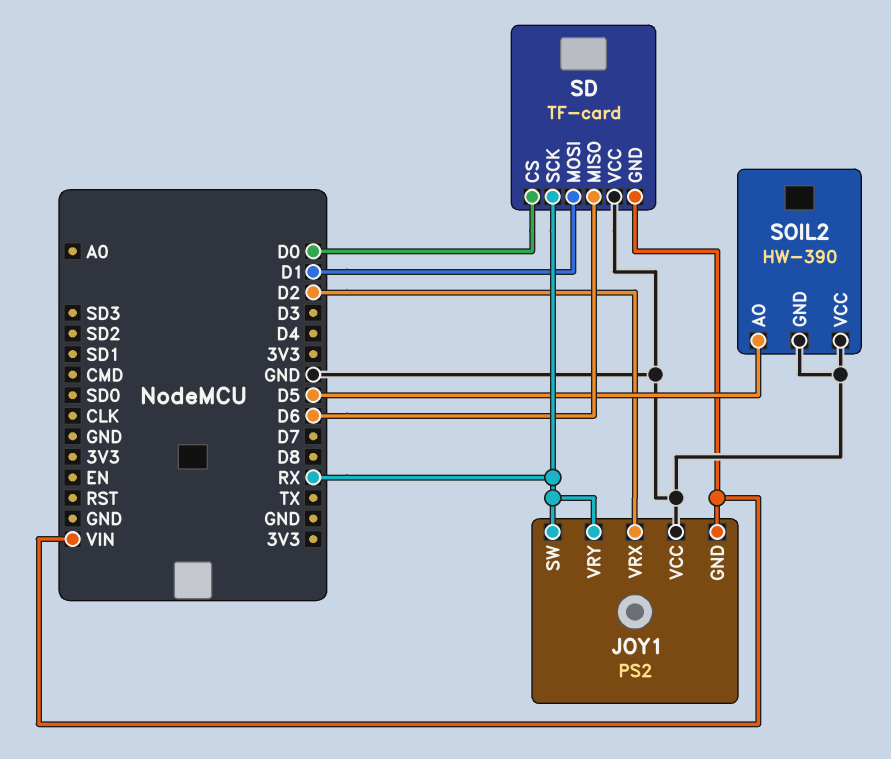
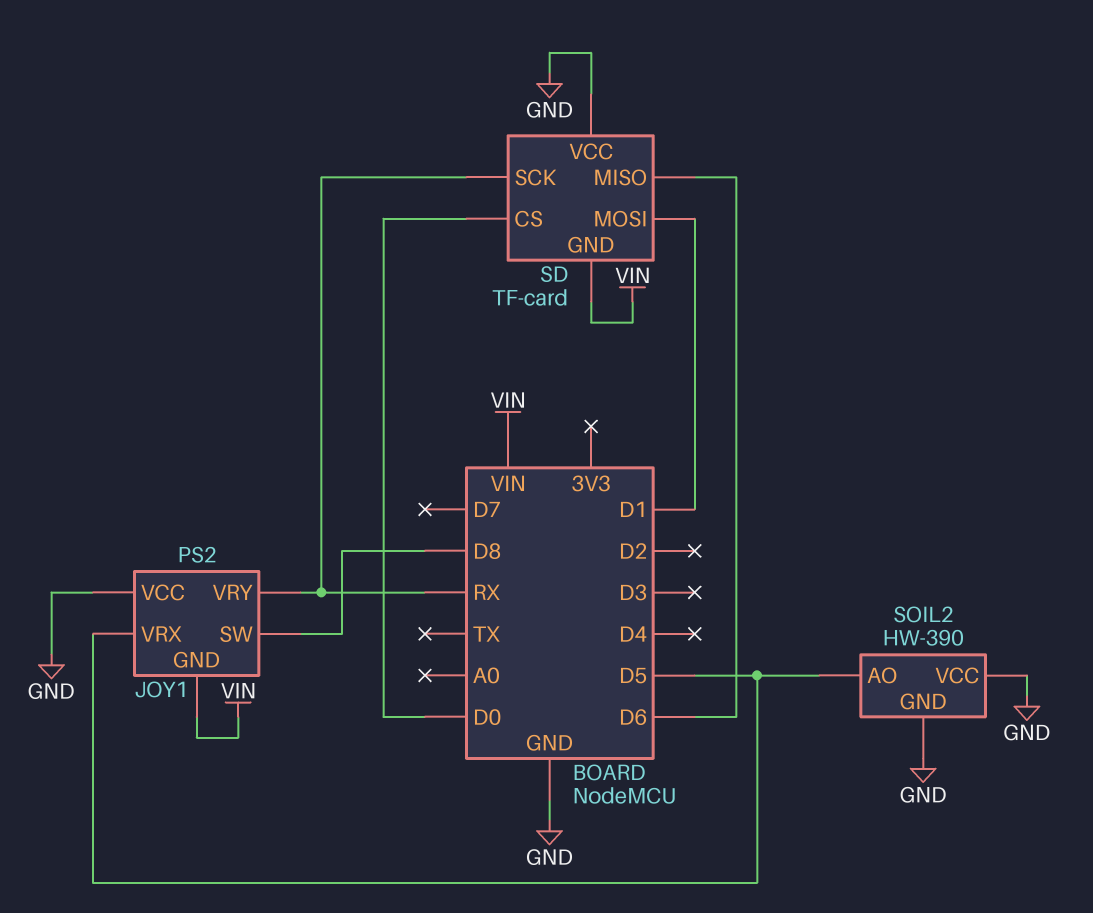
JOY1 pin SW: RX -> D8
JOY1 pin VRX: D2 -> D5

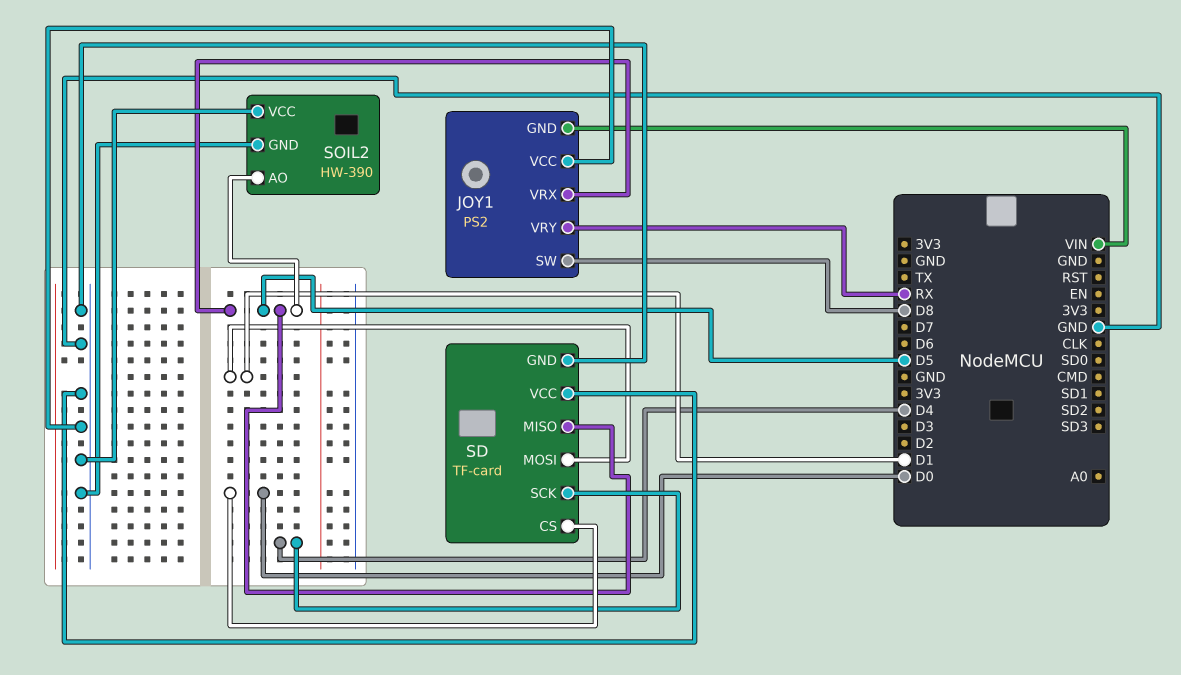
SD pin GND: VIN -> GND
SD pin MISO: D6 -> D5
SD pin SCK: RX -> D4

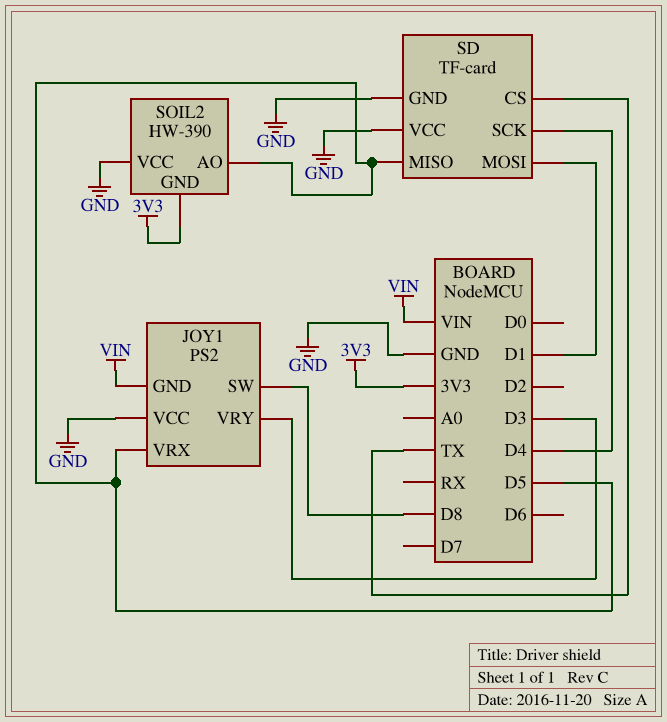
JOY1 pin VRY: RX -> D3
SD pin CS: D0 -> TX
SOIL2 pin GND: GND -> 3V3

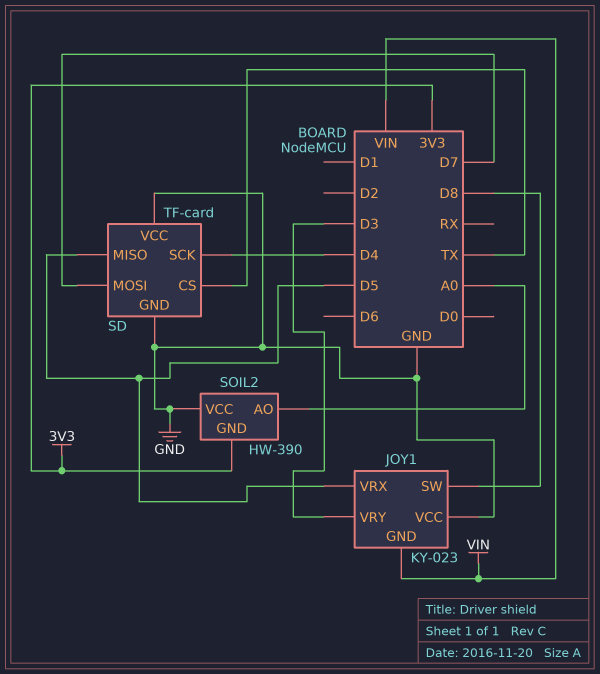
JOY1: PS2 -> KY-023
SD pin MOSI: D1 -> D7
SOIL2 pin AO: D5 -> A0

